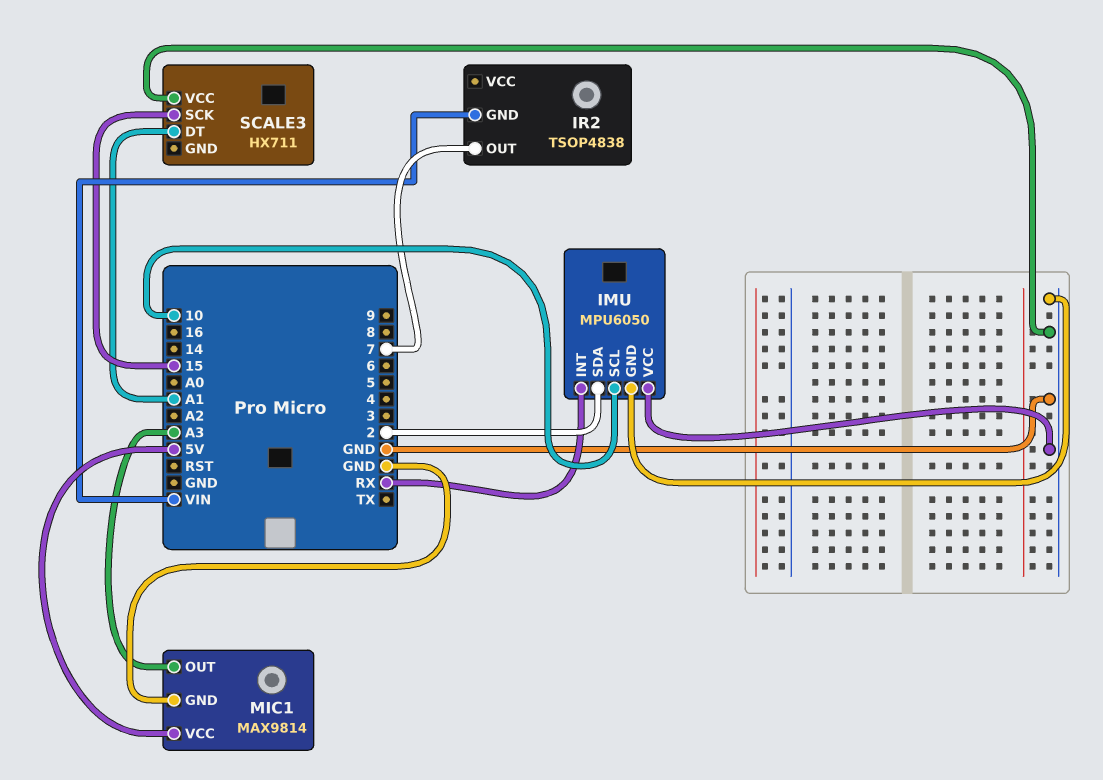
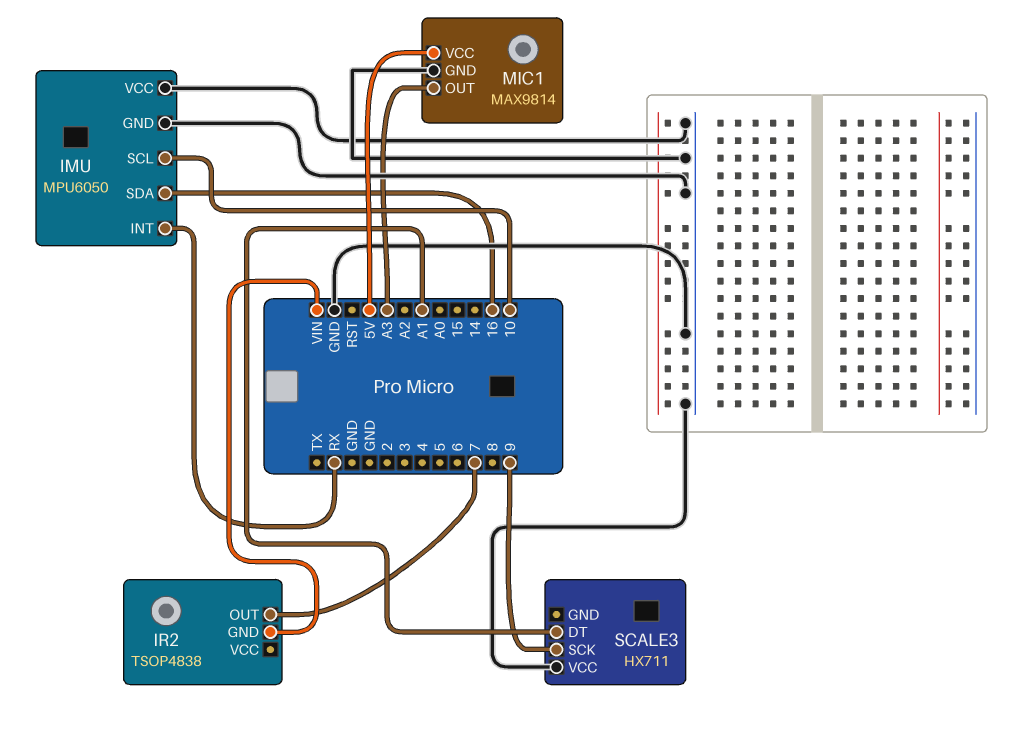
IMU pin SDA: 2 -> 16
SCALE3 pin SCK: 15 -> 9

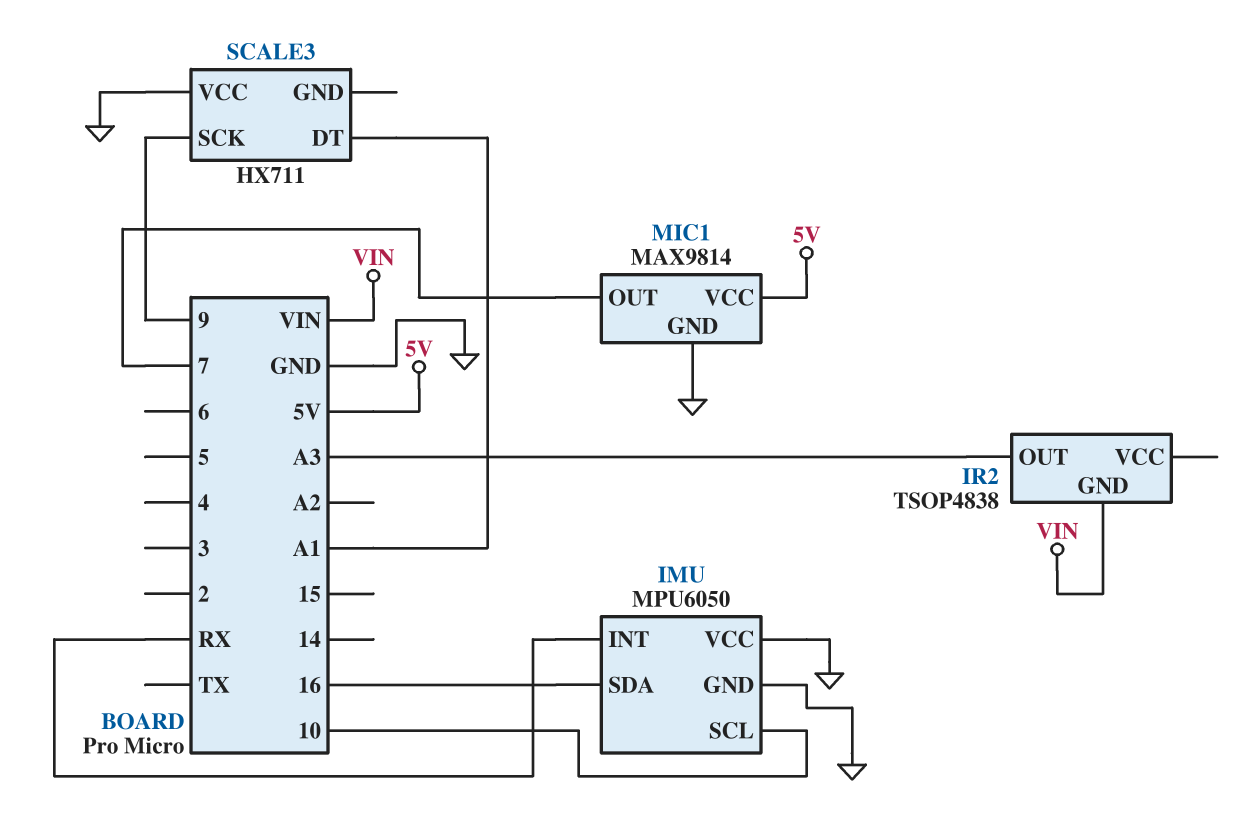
IR2 pin OUT: 7 -> A3
MIC1 pin OUT: A3 -> 7

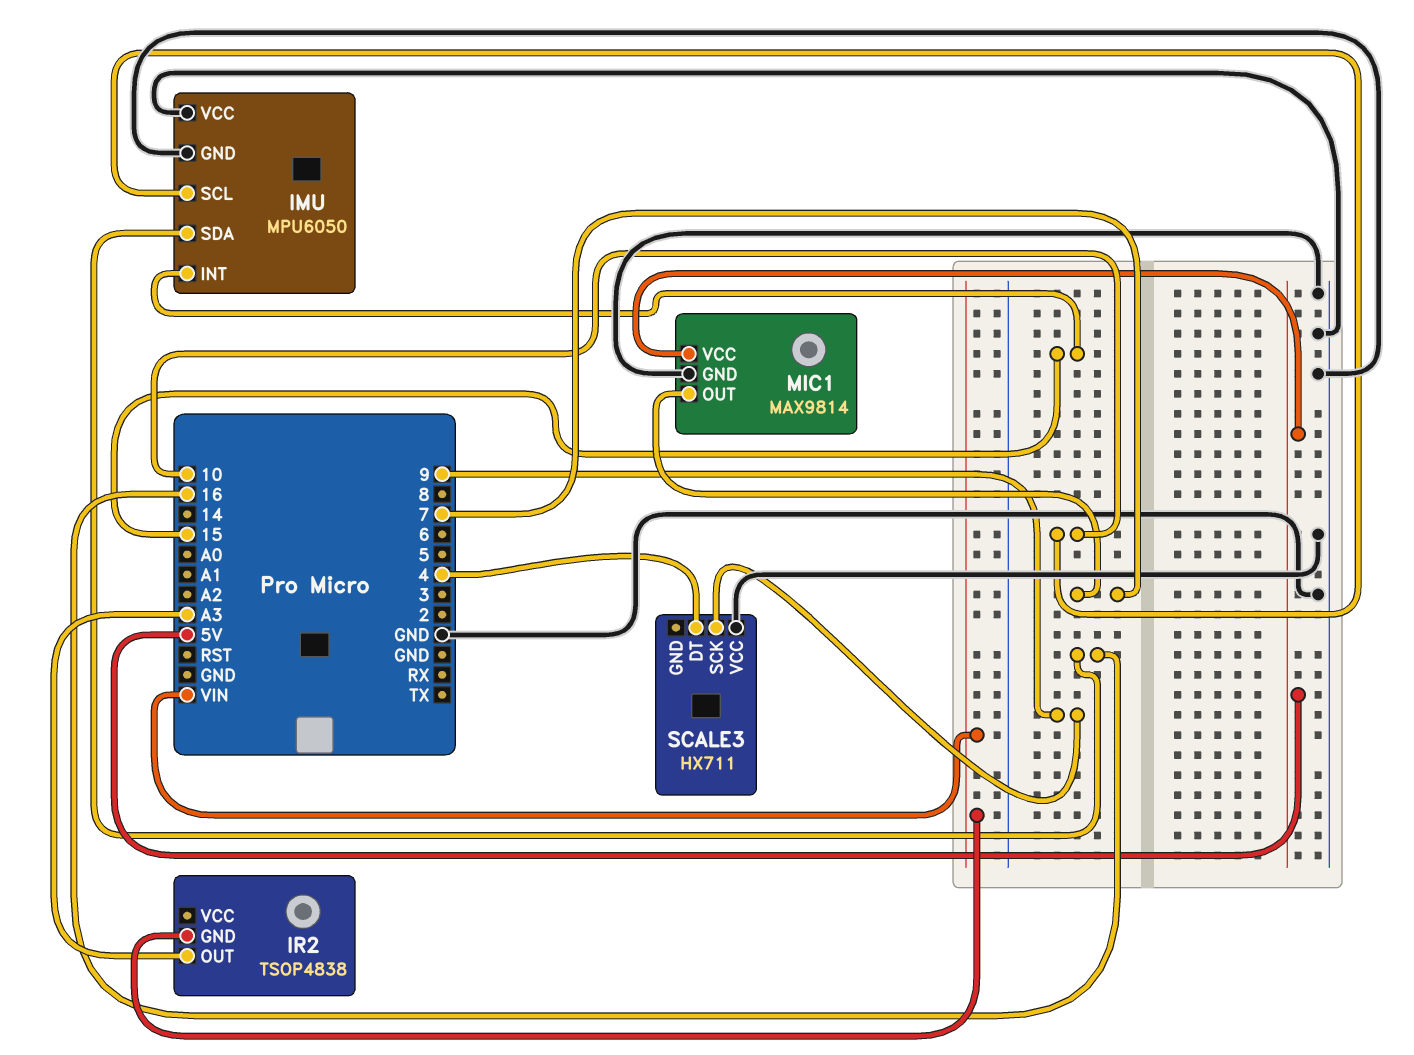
IMU pin INT: RX -> 15
SCALE3 pin DT: A1 -> 4

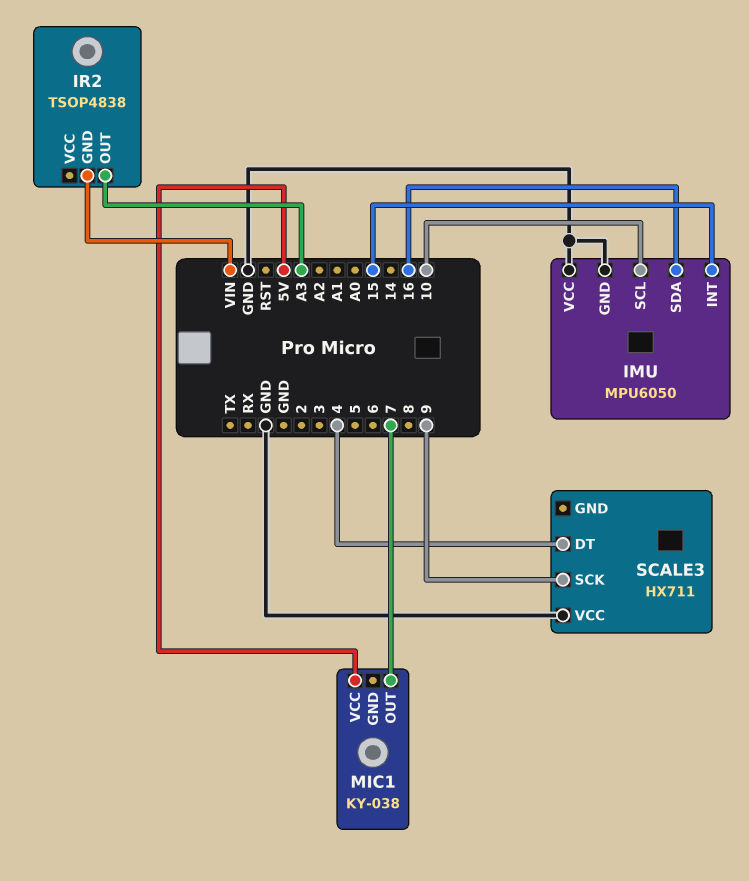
MIC1: MAX9814 -> KY-038
MIC1 pin GND: GND -> none

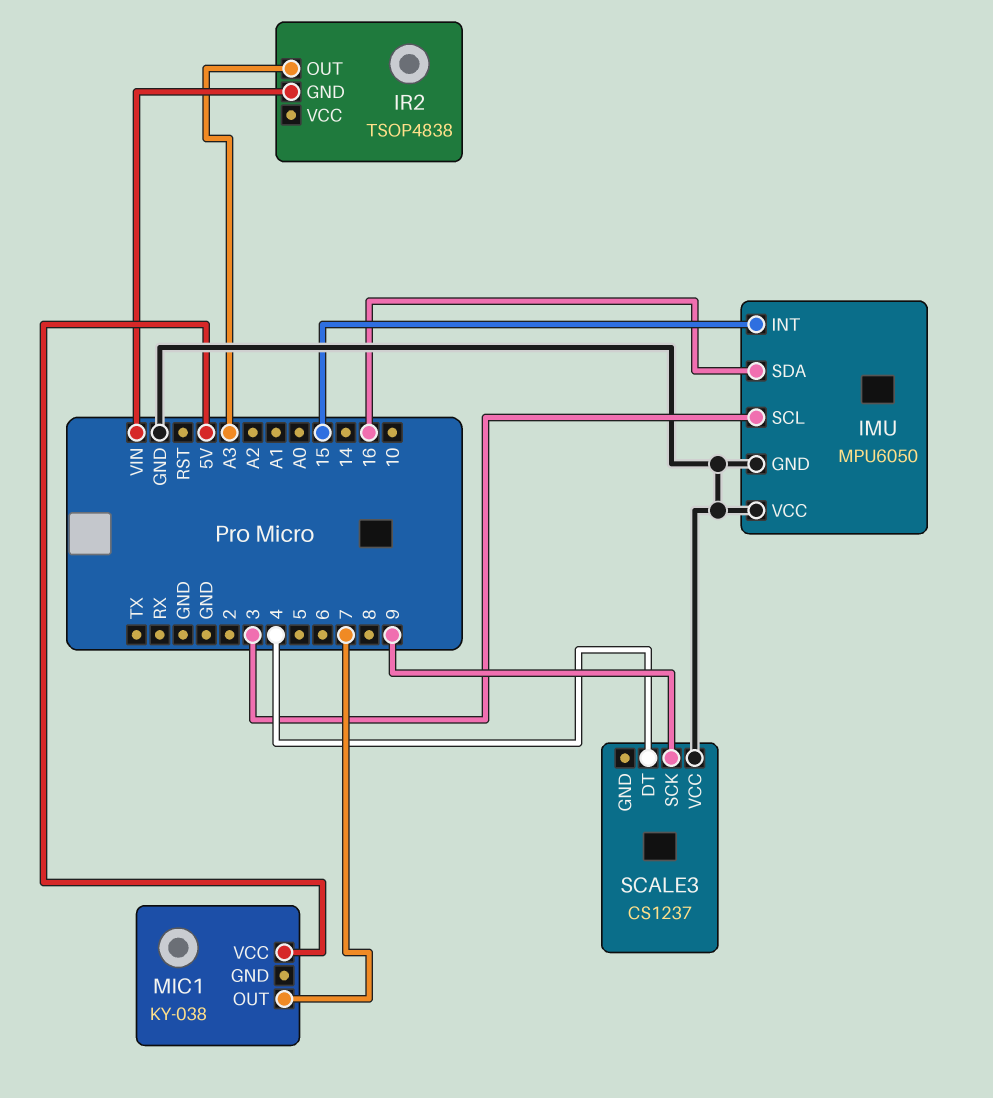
IMU pin SCL: 10 -> 3
SCALE3: HX711 -> CS1237

